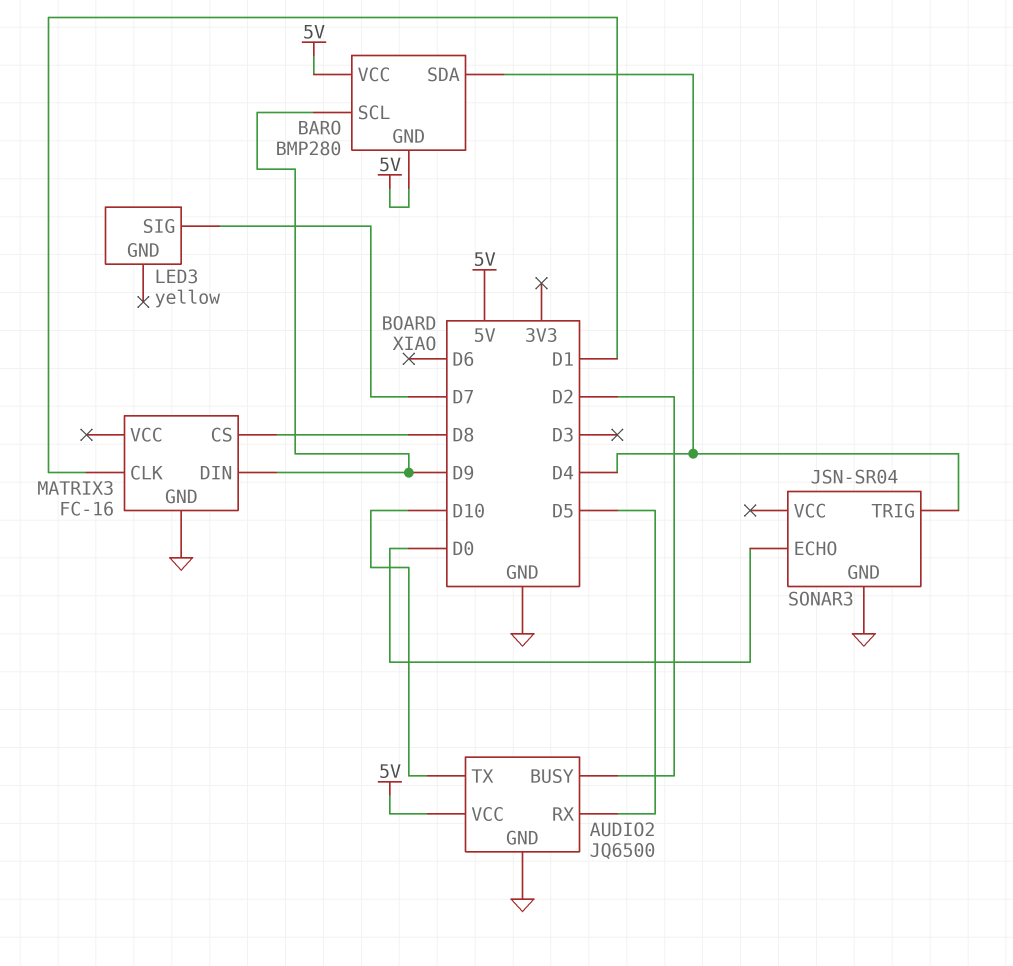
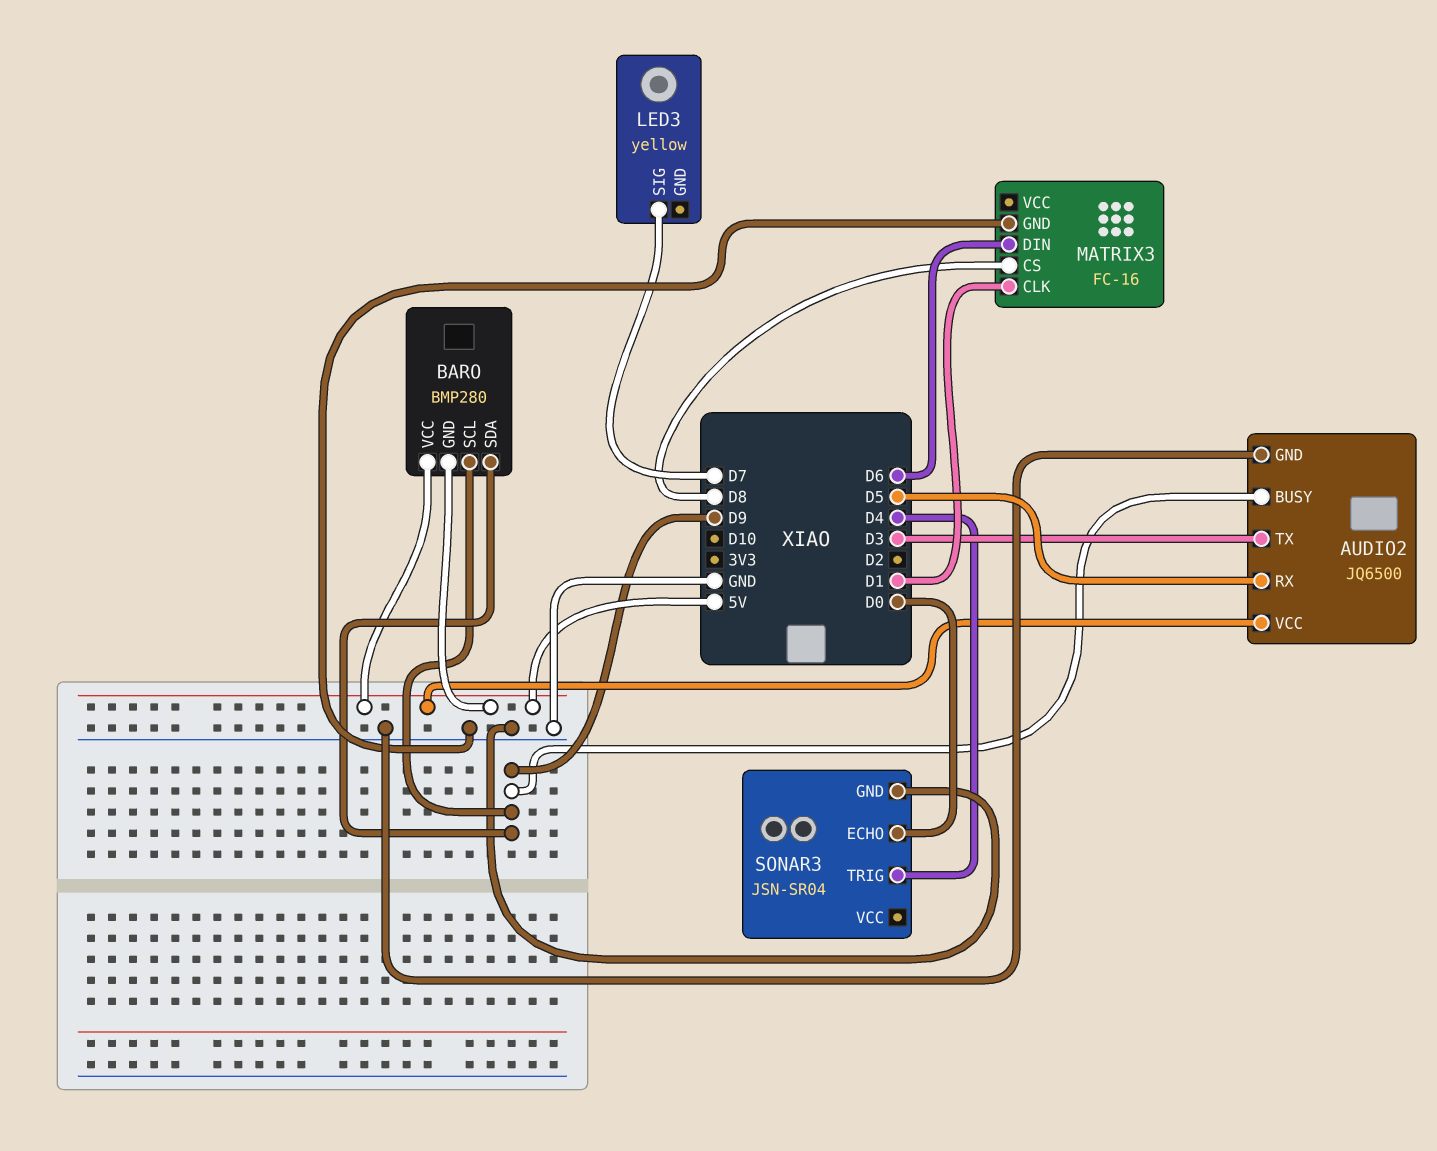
AUDIO2 pin BUSY: D2 -> D9
AUDIO2 pin TX: D10 -> D3
BARO pin SDA: D4 -> D9
MATRIX3 pin DIN: D9 -> D6

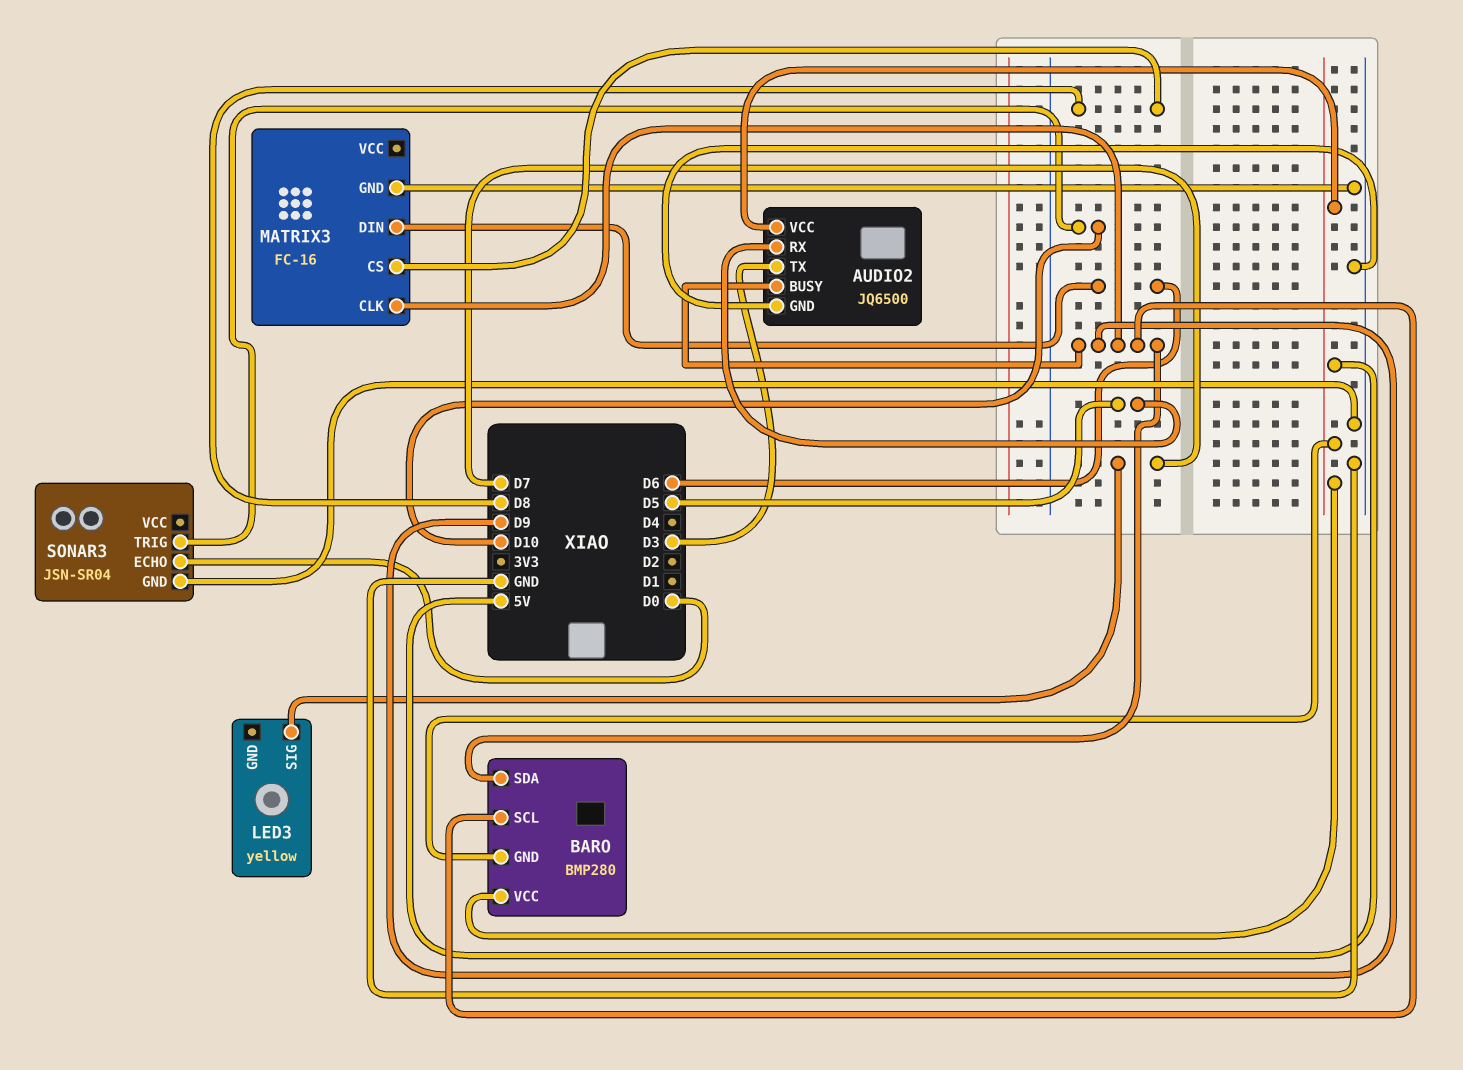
MATRIX3 pin CLK: D1 -> D9
SONAR3 pin TRIG: D4 -> D10

